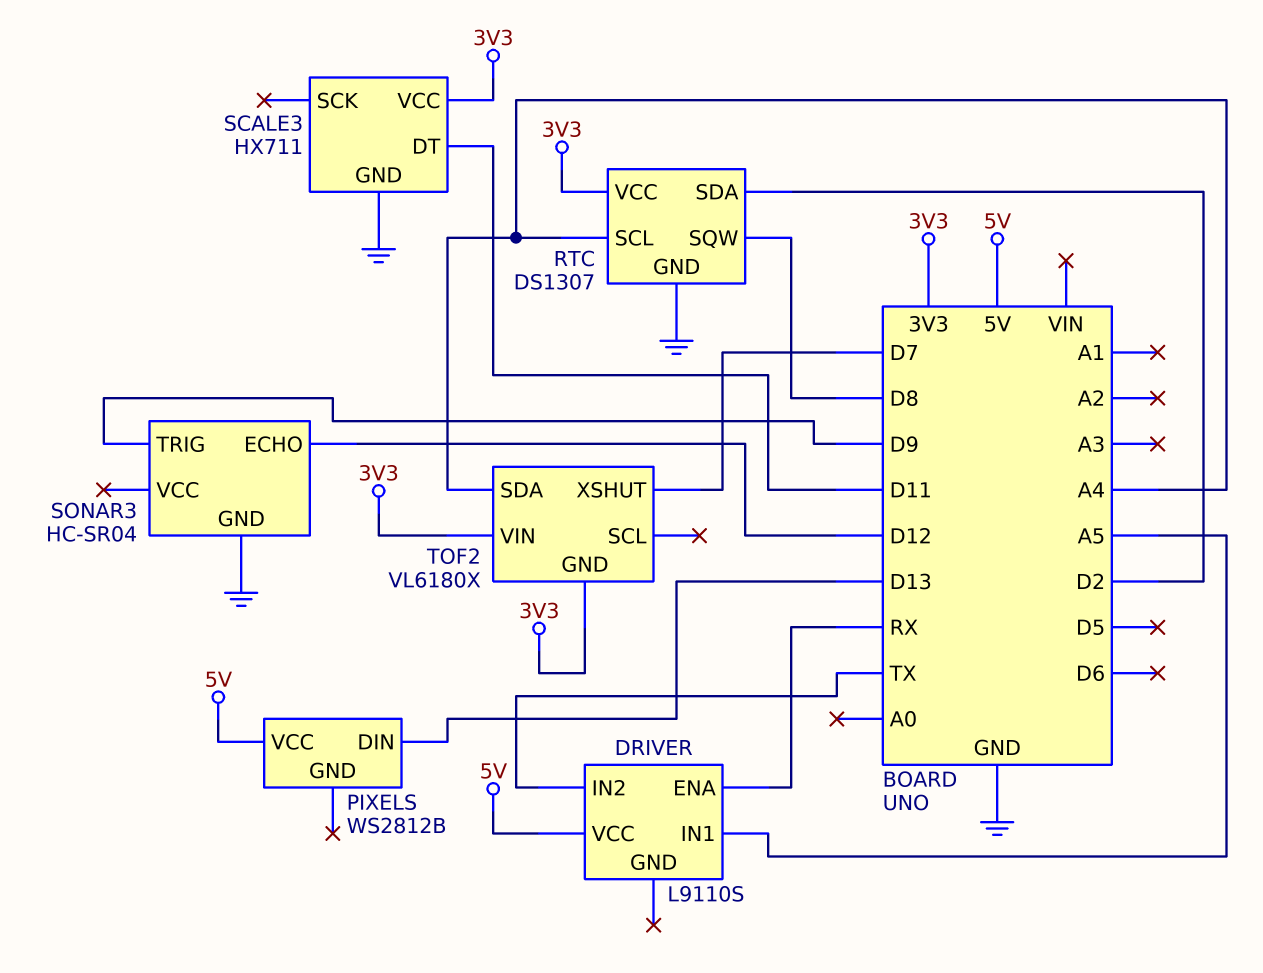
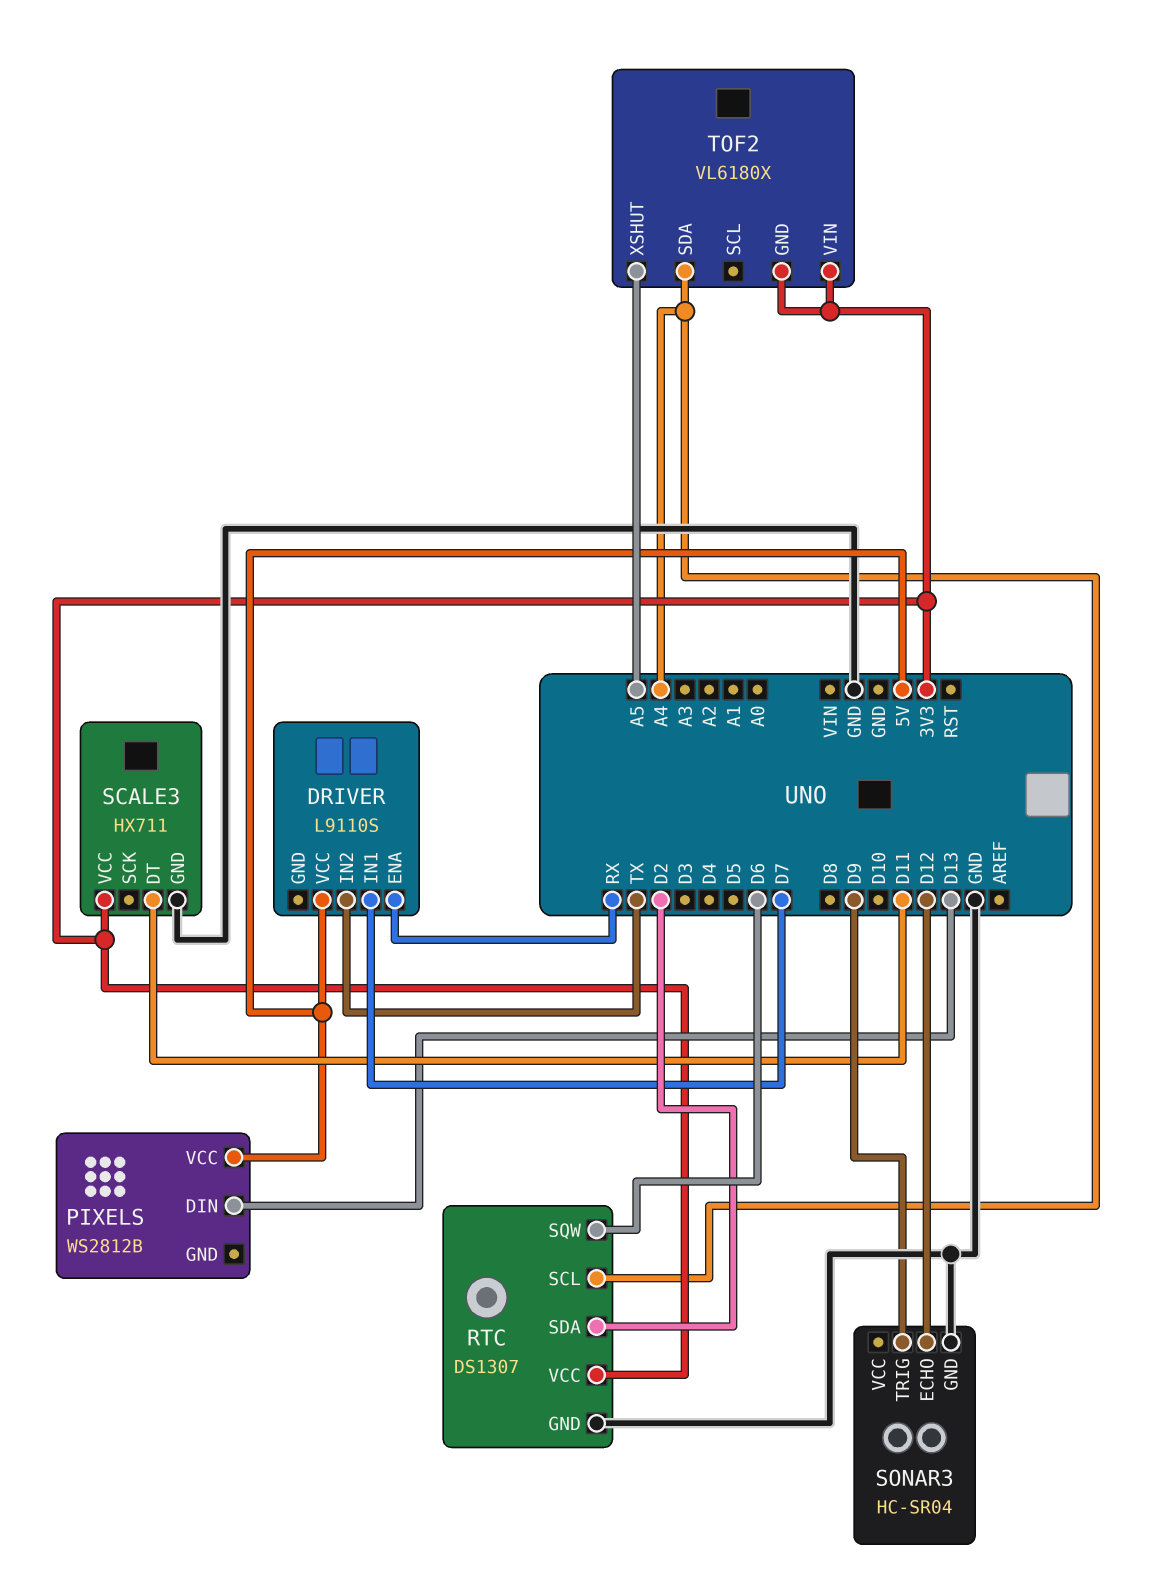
DRIVER pin IN1: A5 -> D7
RTC pin SQW: D8 -> D6
TOF2 pin XSHUT: D7 -> A5

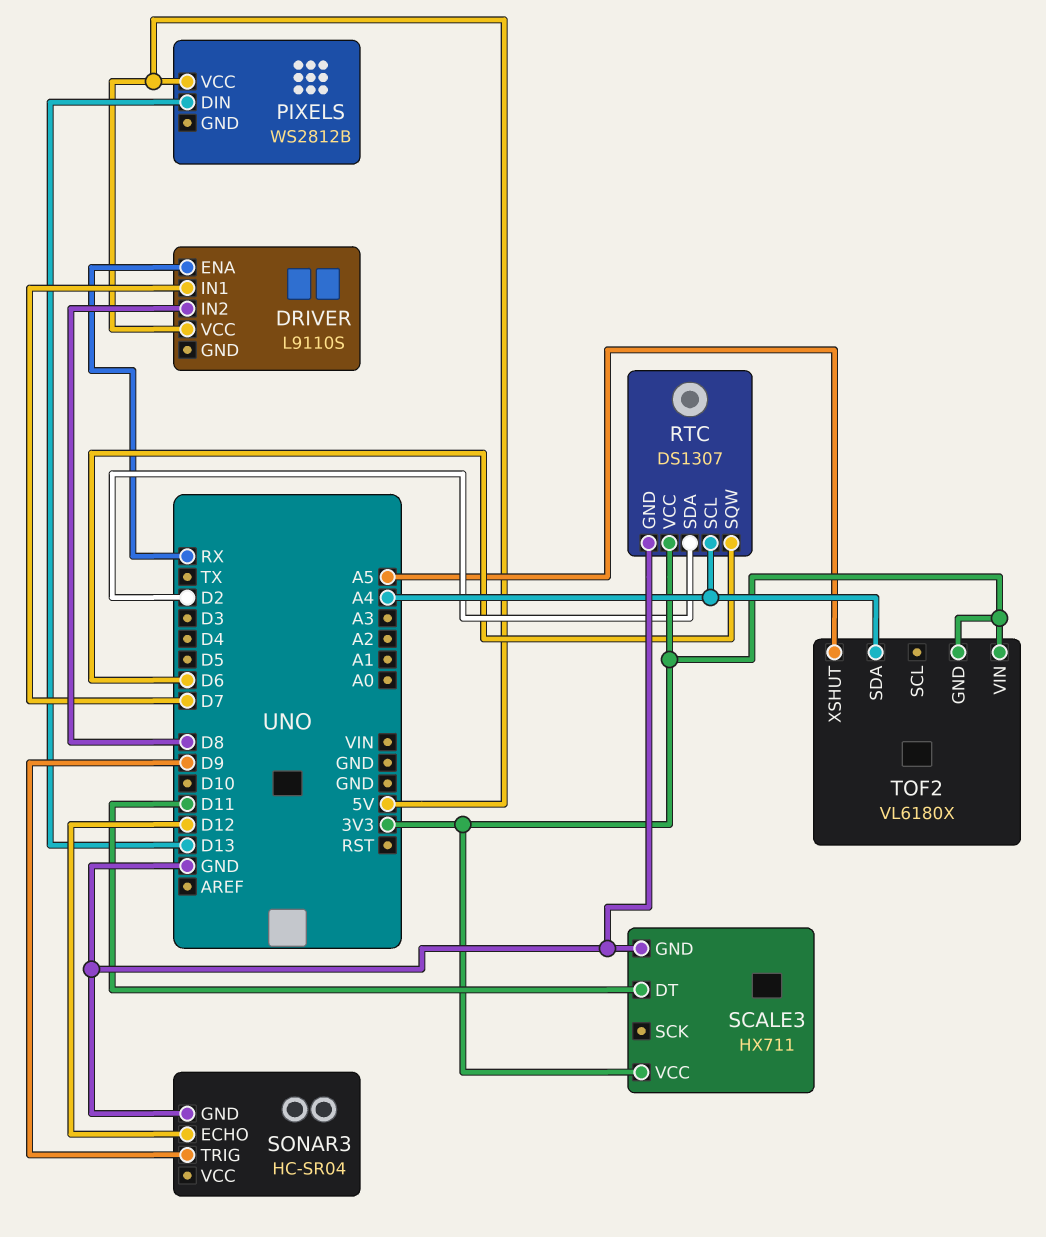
DRIVER pin IN2: TX -> D8

